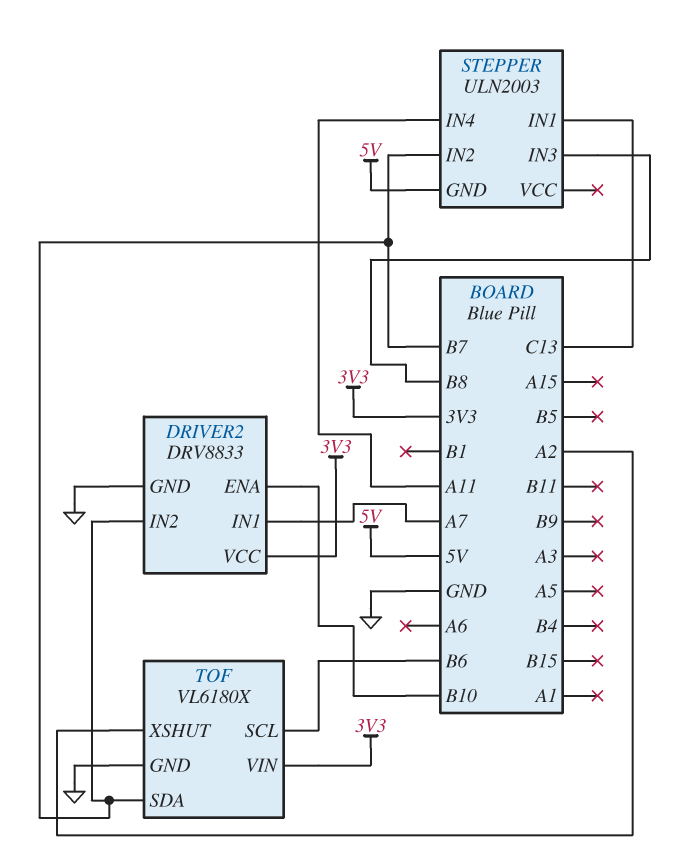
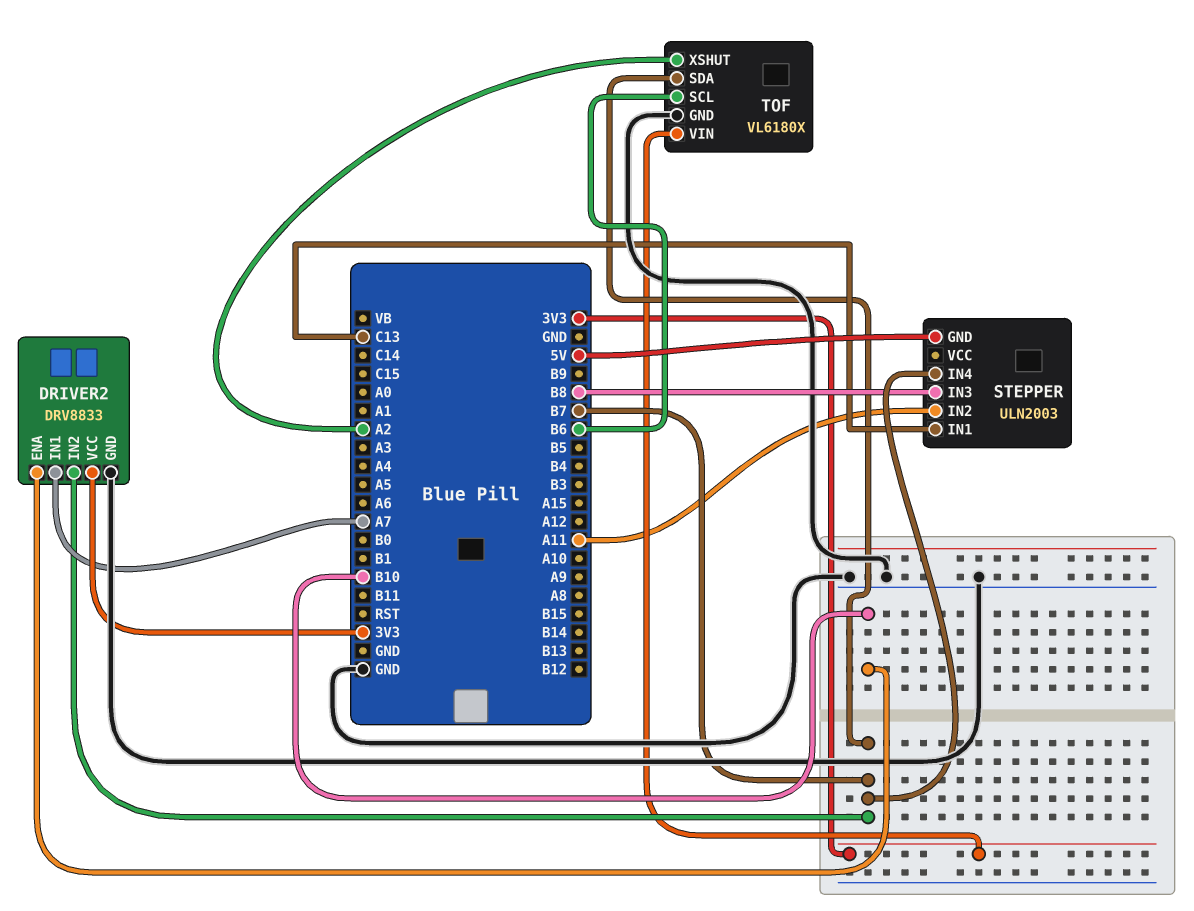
STEPPER pin IN2: B7 -> A11
STEPPER pin IN4: A11 -> B7

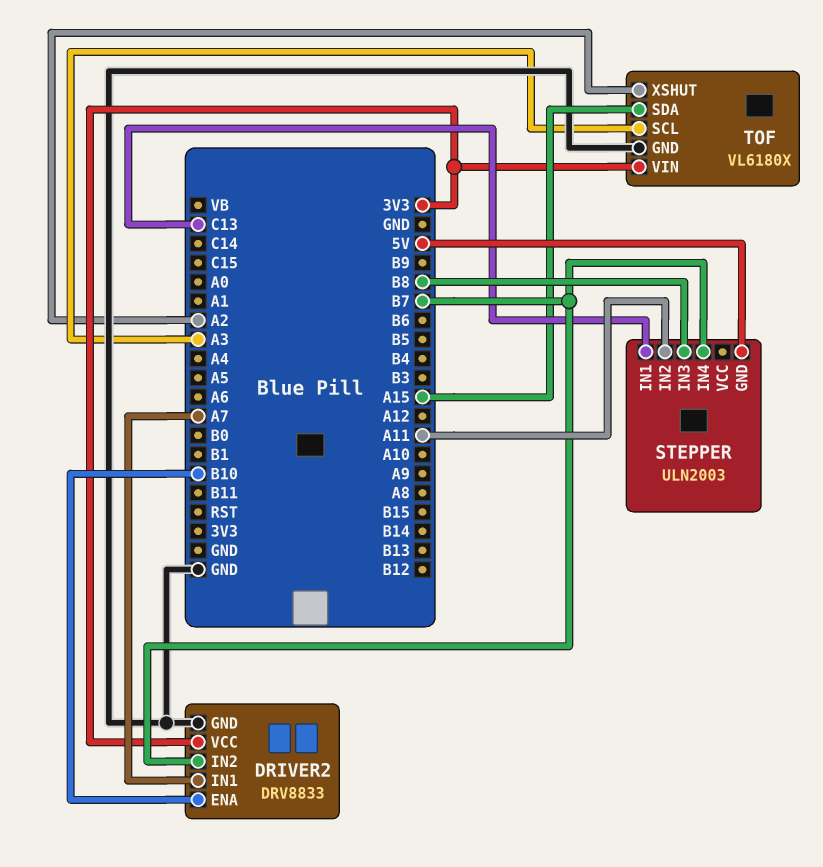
TOF pin SCL: B6 -> A3
TOF pin SDA: B7 -> A15

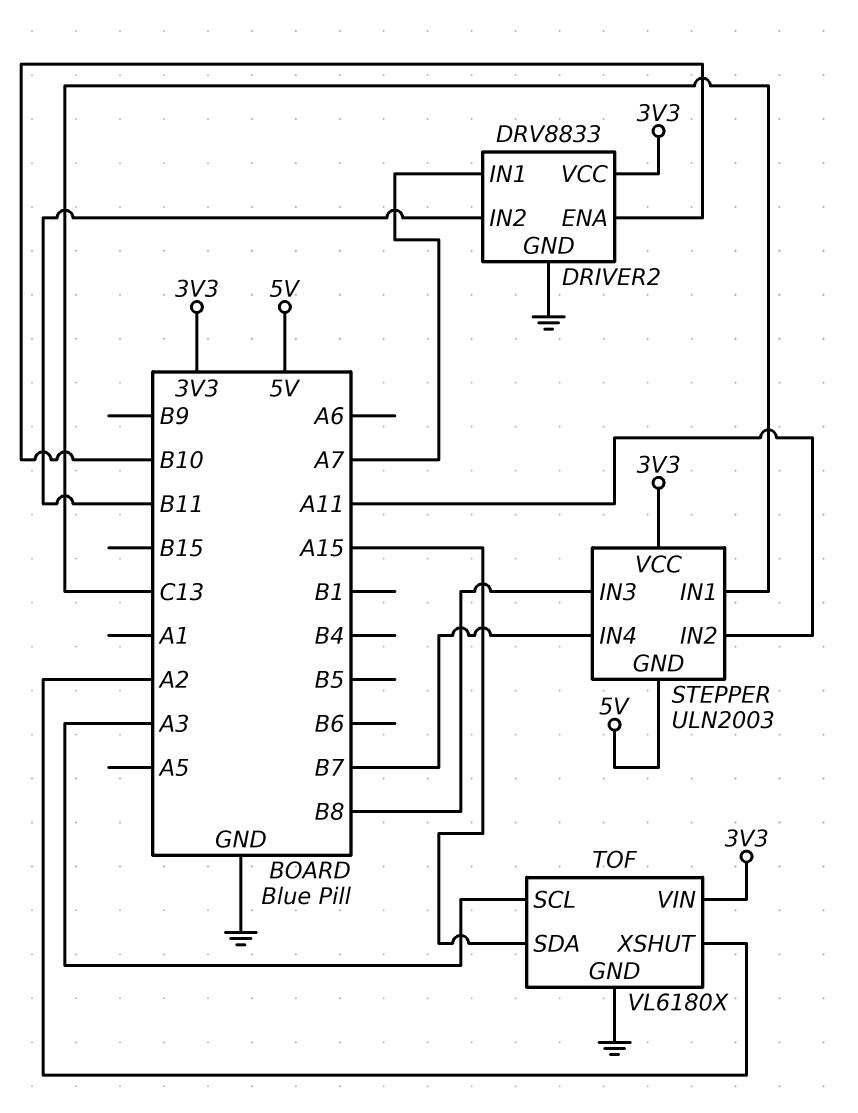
DRIVER2 pin IN2: B7 -> B11
STEPPER pin VCC: none -> 3V3

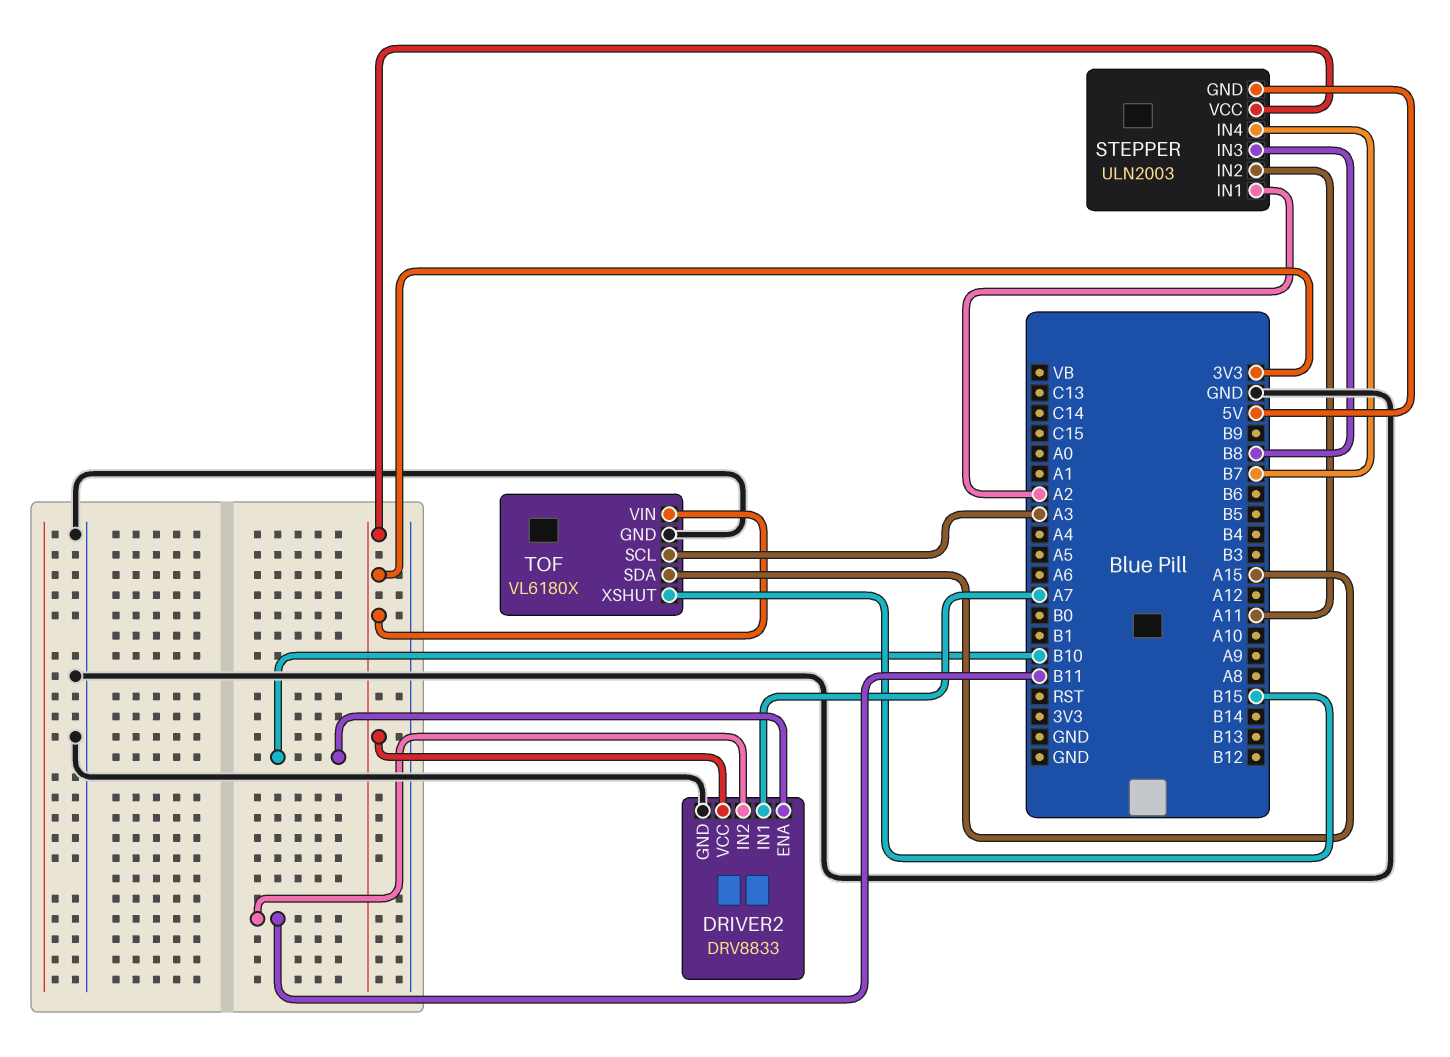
STEPPER pin IN1: C13 -> A2
TOF pin XSHUT: A2 -> B15

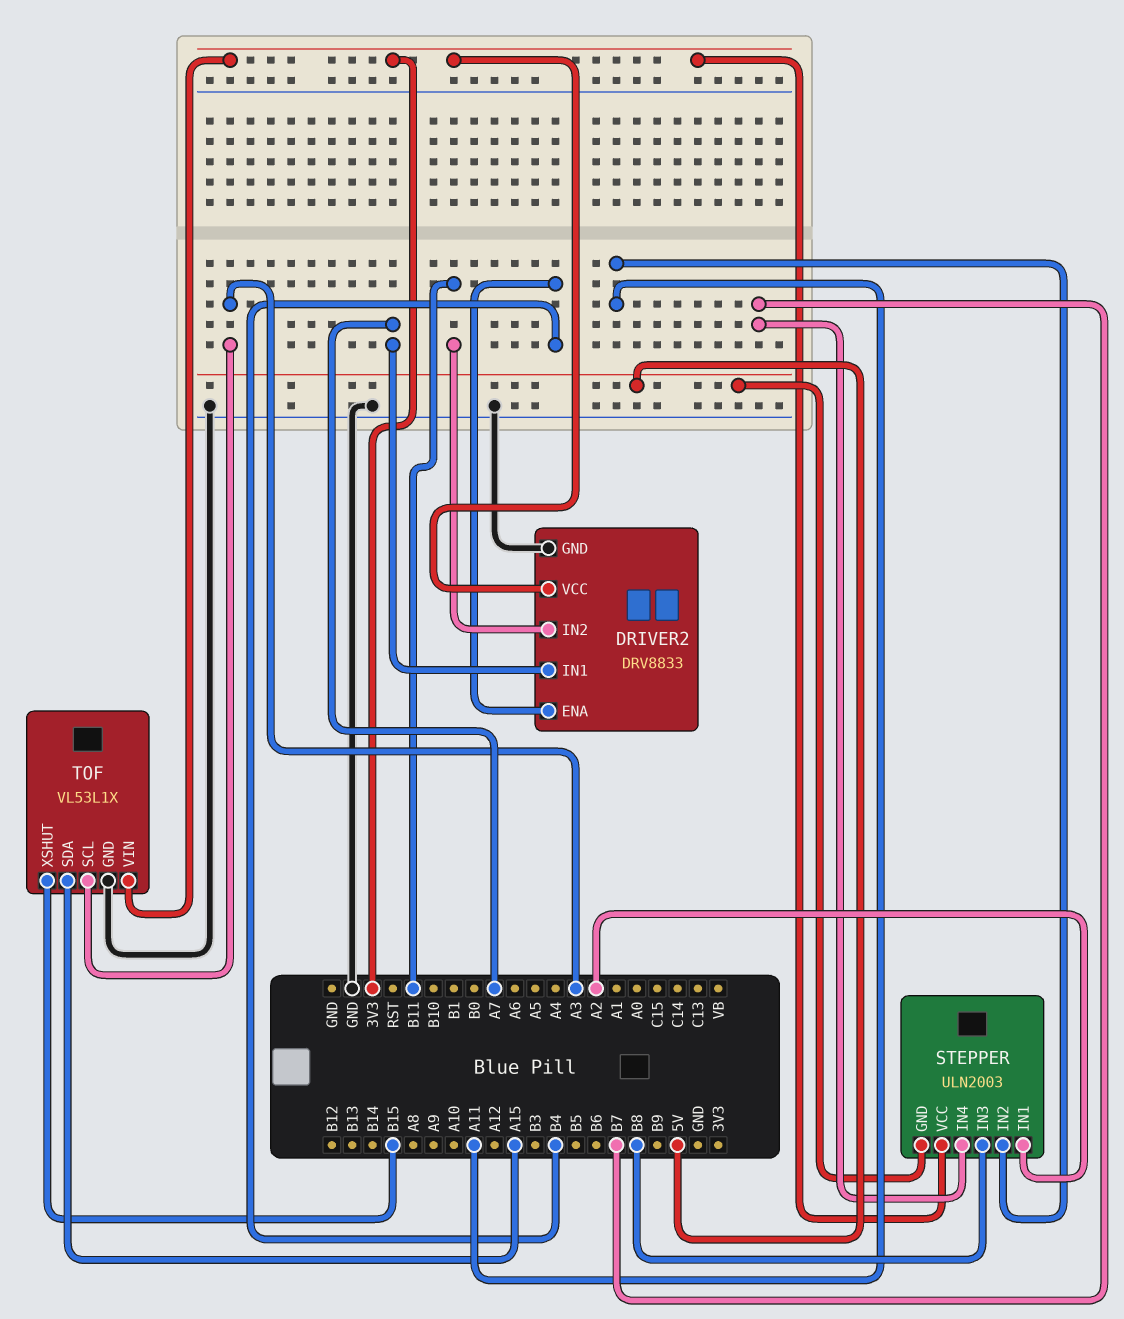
DRIVER2 pin ENA: B10 -> B4
TOF: VL6180X -> VL53L1X

